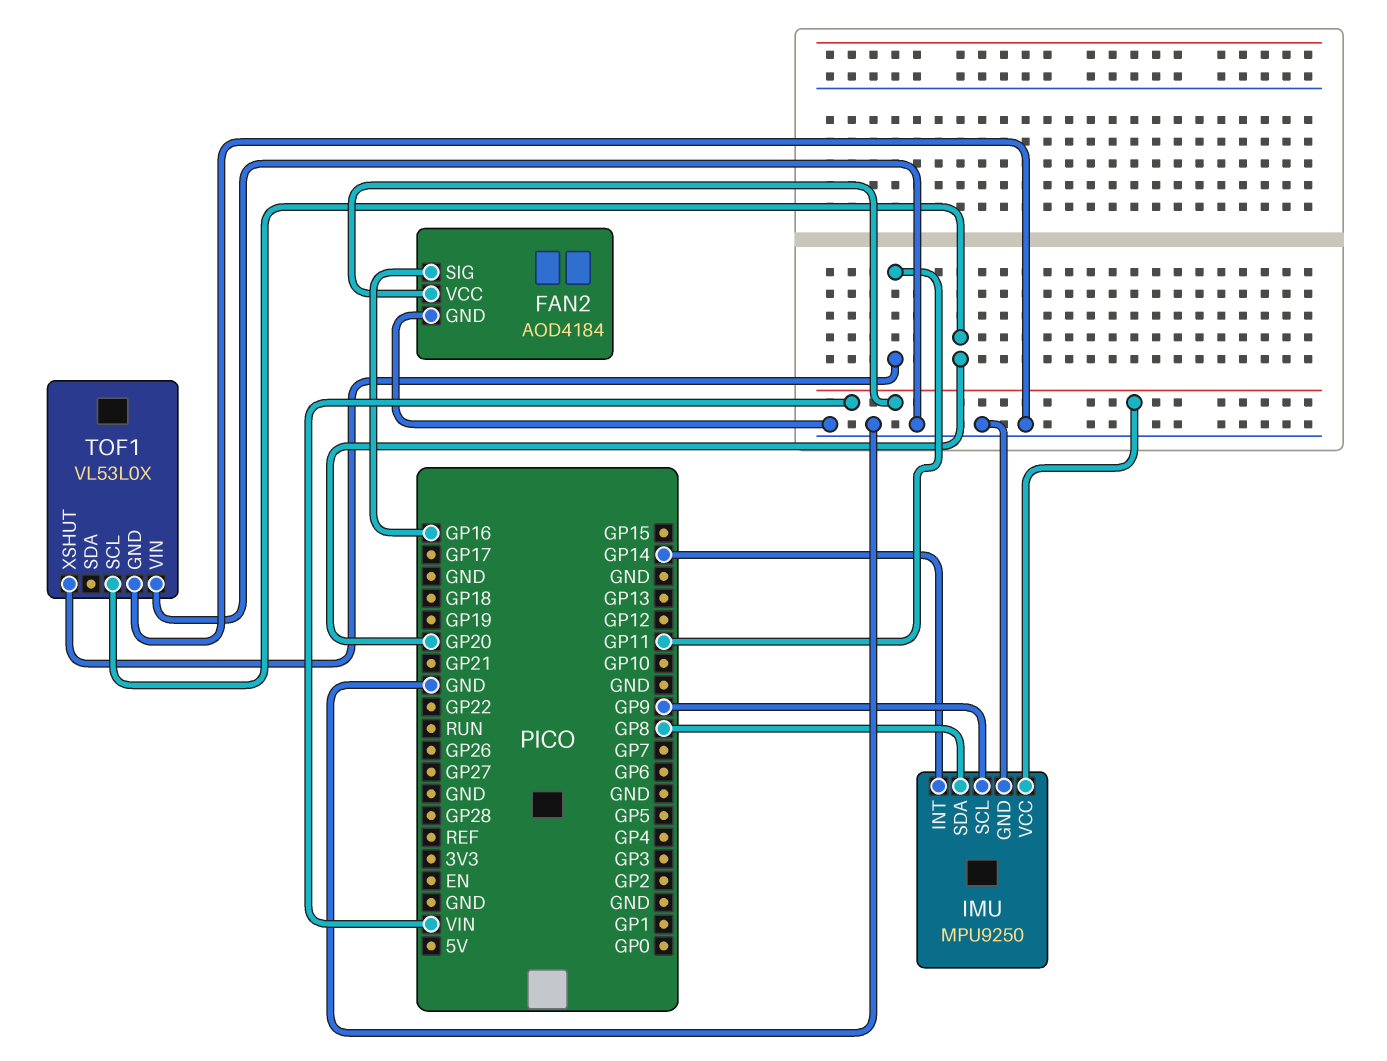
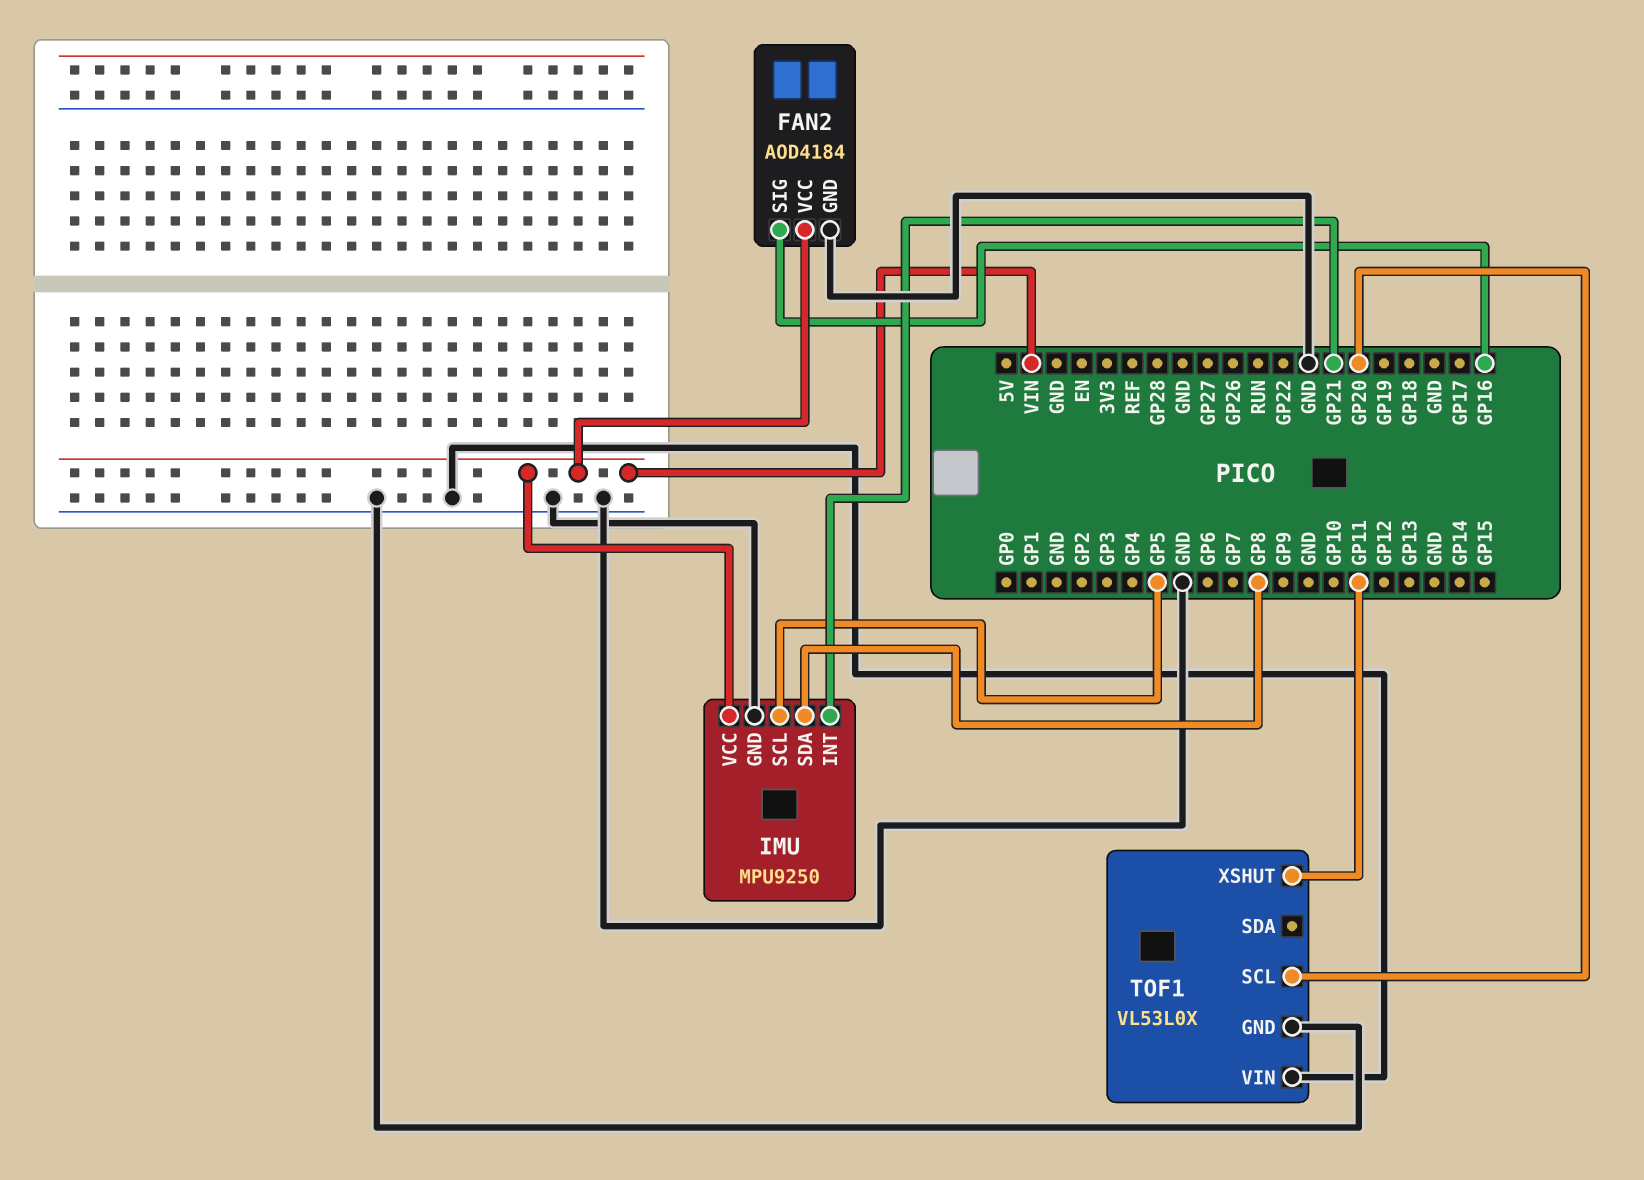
IMU pin INT: GP14 -> GP21
IMU pin SCL: GP9 -> GP5

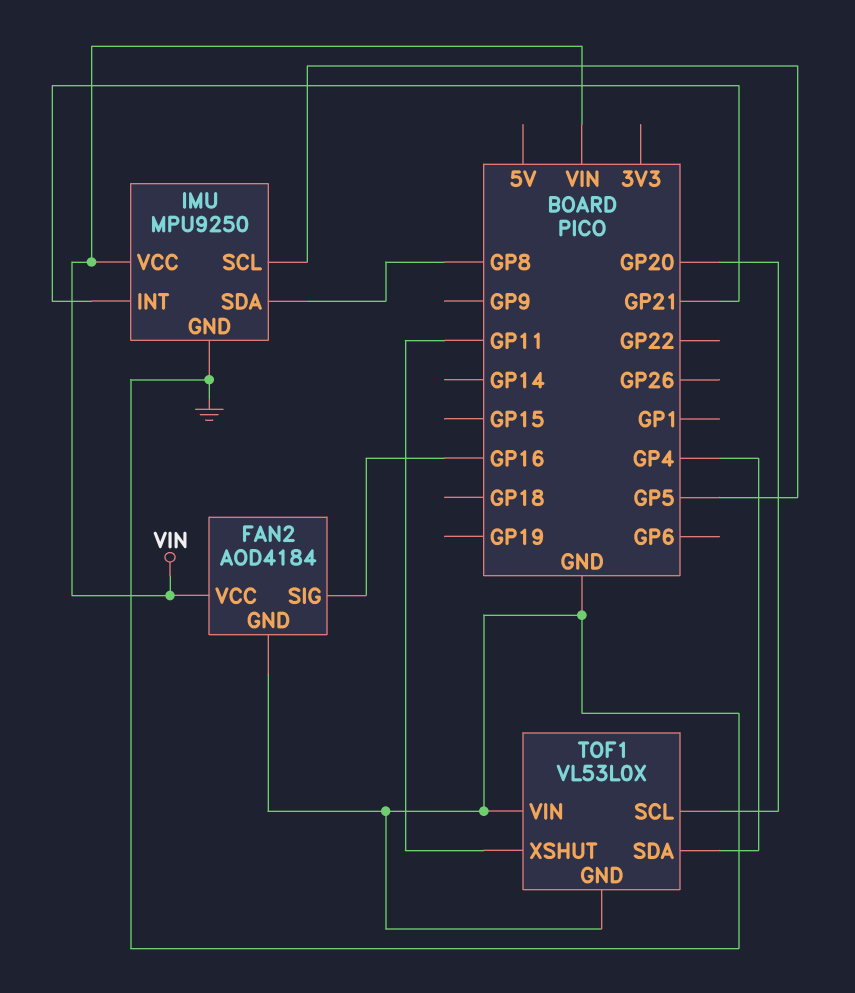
TOF1 pin SDA: none -> GP4

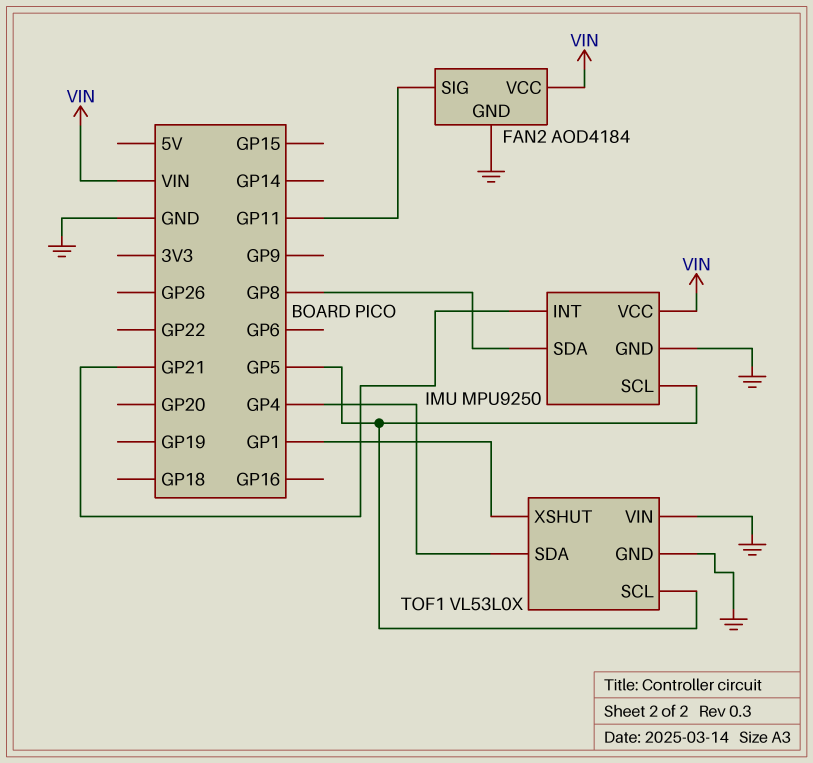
FAN2 pin SIG: GP16 -> GP11
TOF1 pin SCL: GP20 -> GP5
TOF1 pin XSHUT: GP11 -> GP1

